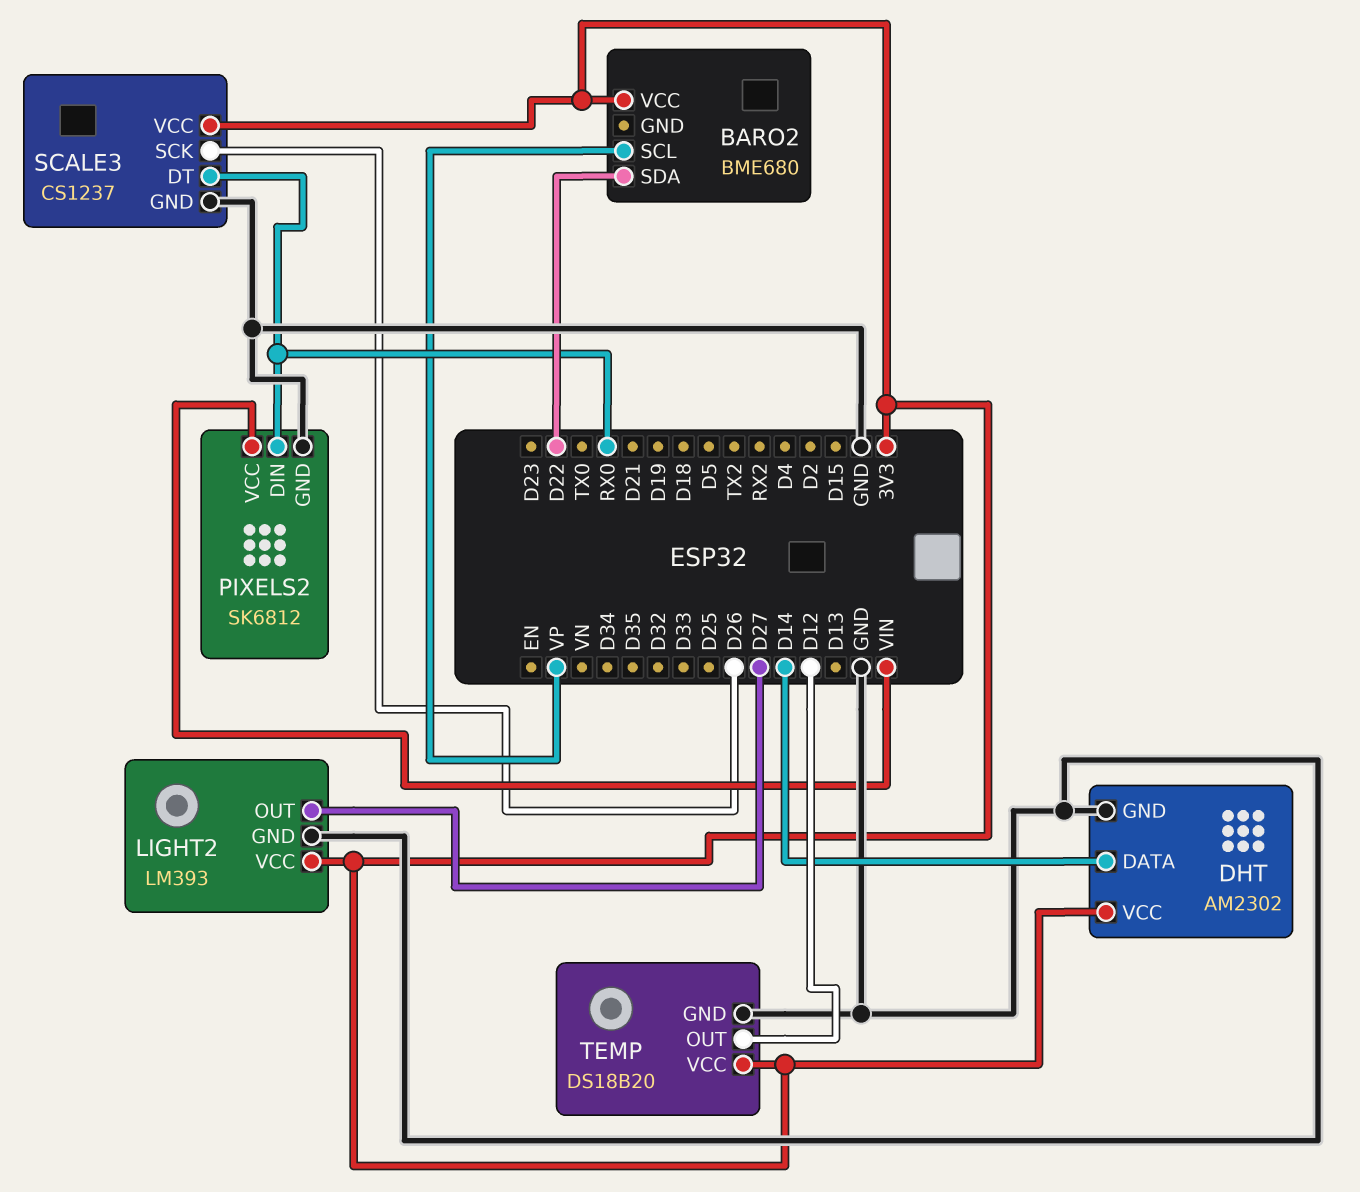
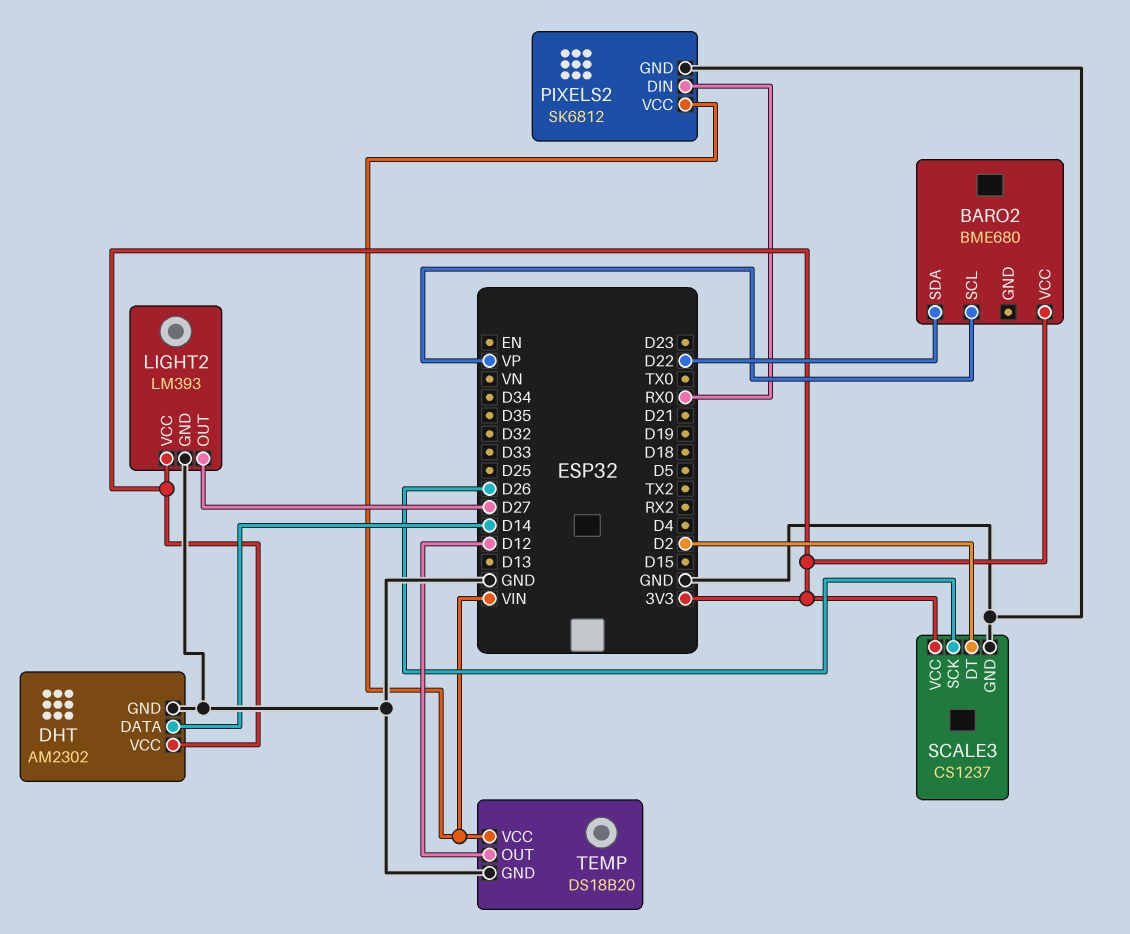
SCALE3 pin DT: RX0 -> D2
TEMP pin VCC: 3V3 -> VIN

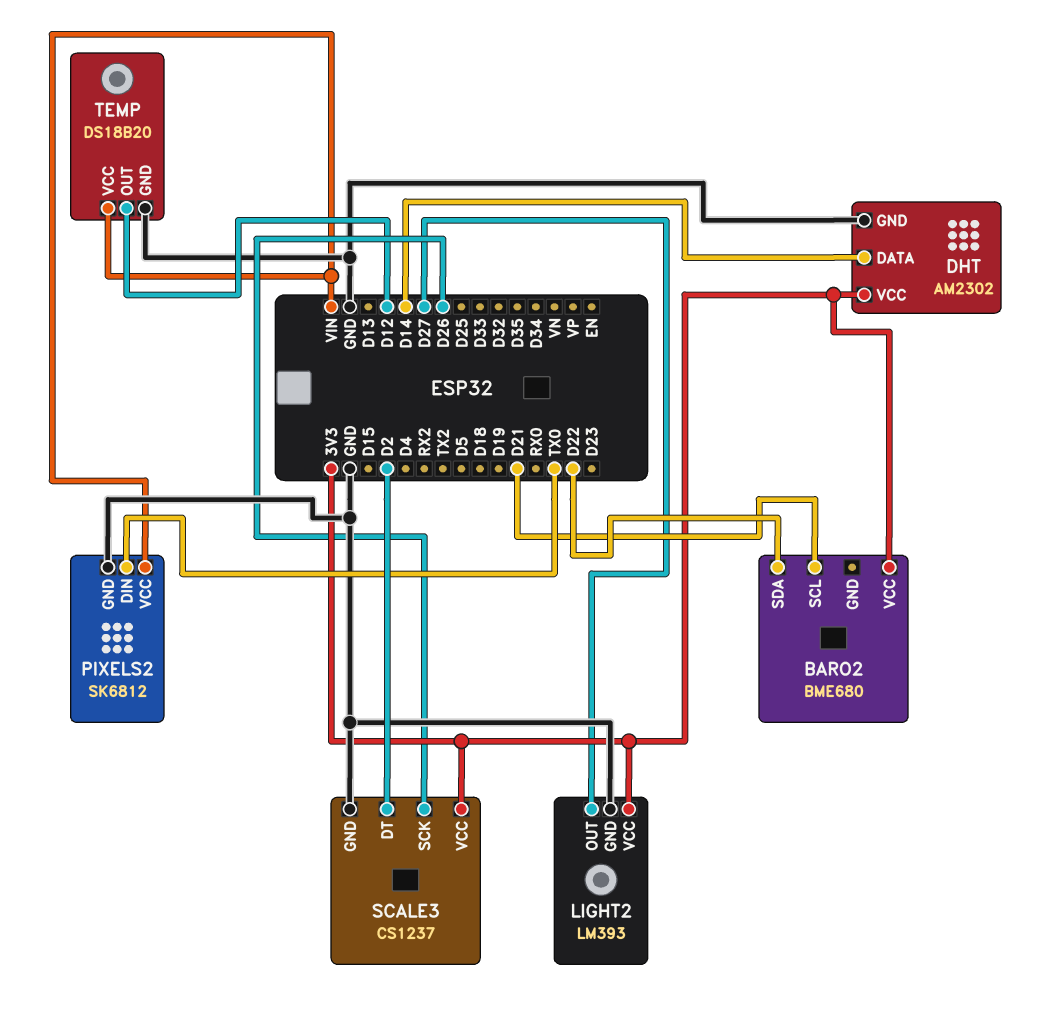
BARO2 pin SCL: VP -> D21
PIXELS2 pin DIN: RX0 -> TX0

